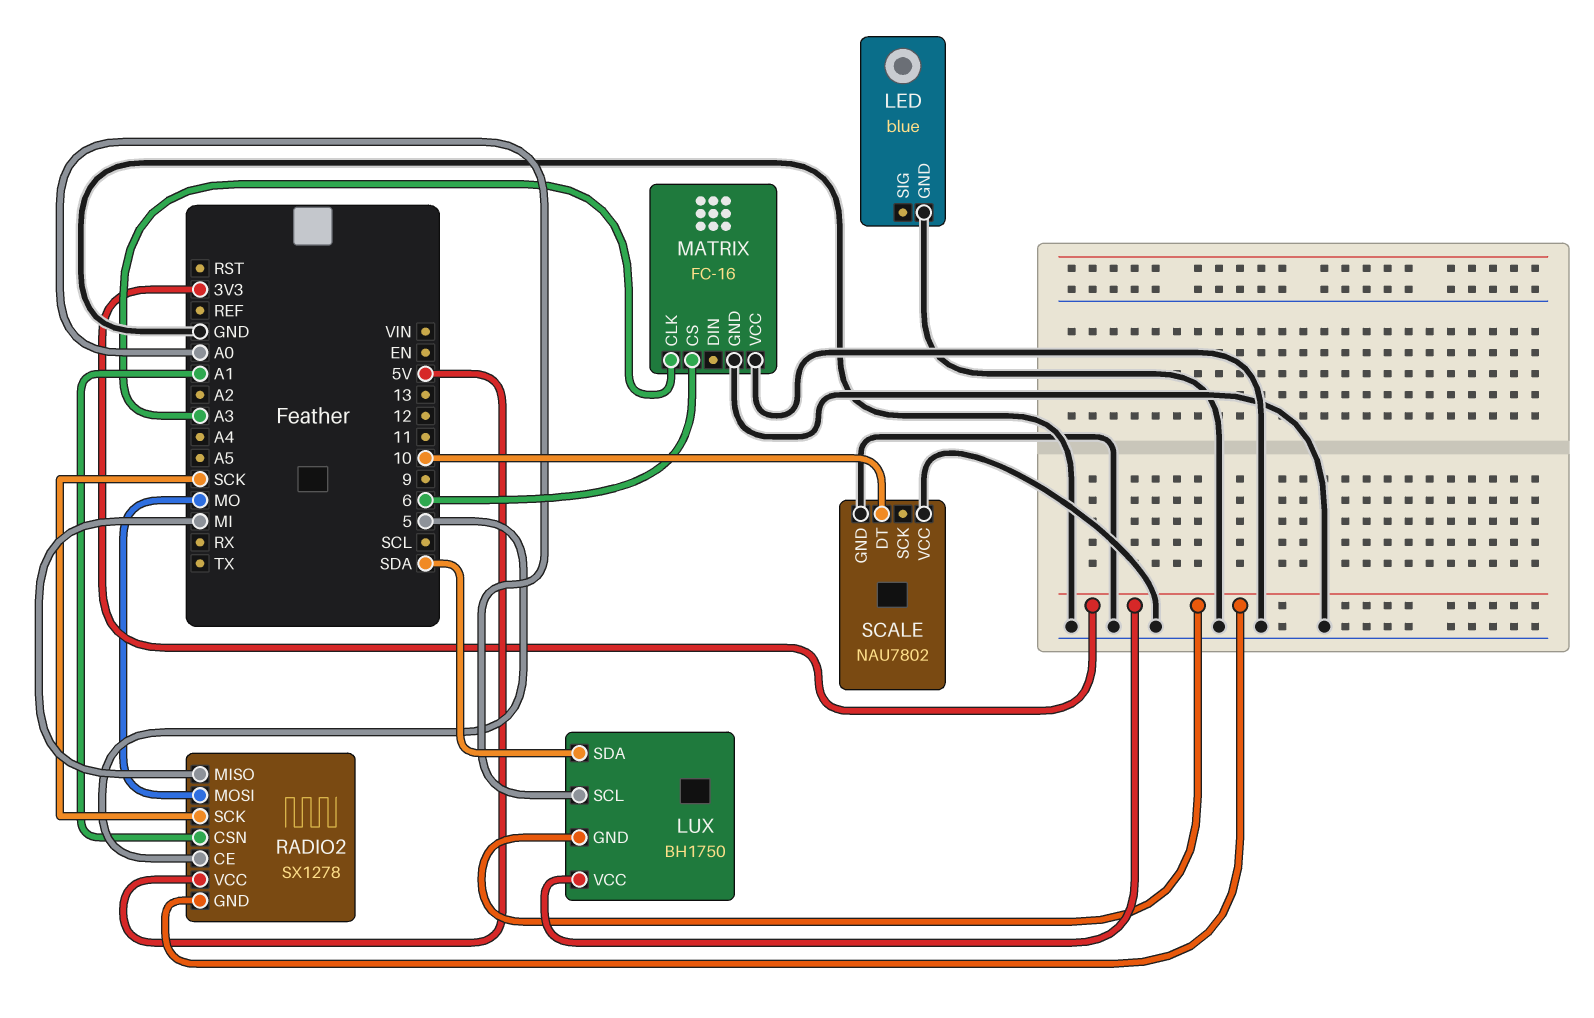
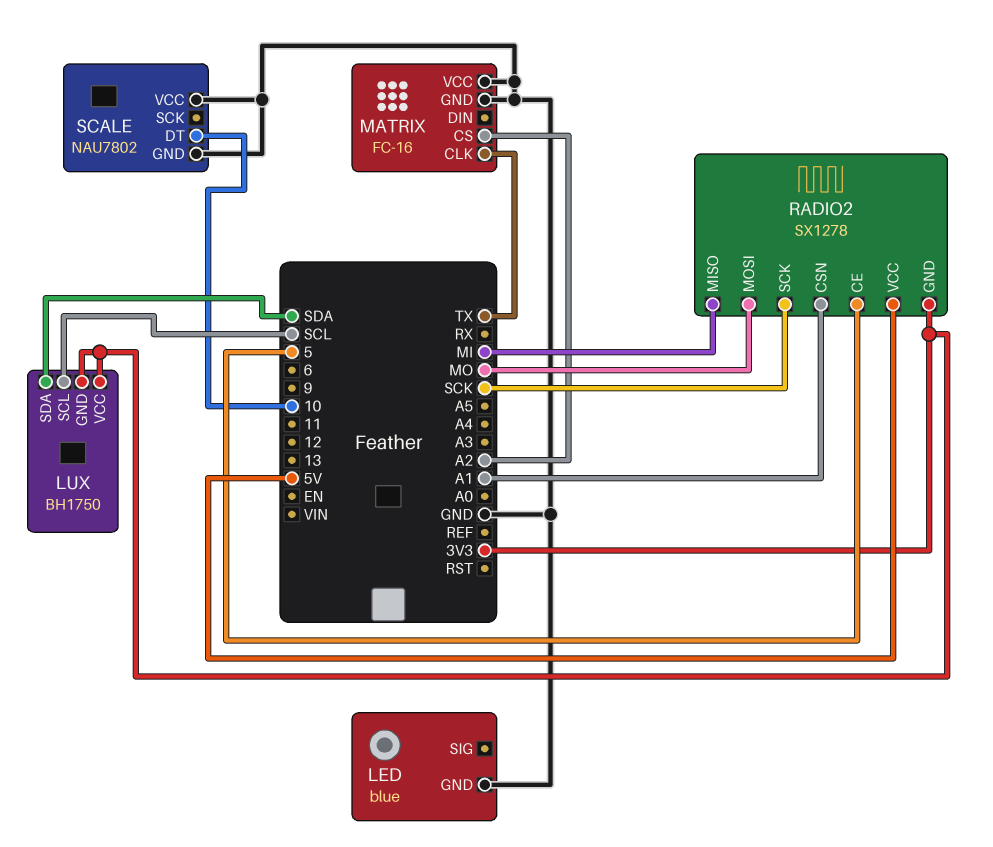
LUX pin SCL: A0 -> SCL
MATRIX pin CLK: A3 -> TX
MATRIX pin CS: 6 -> A2

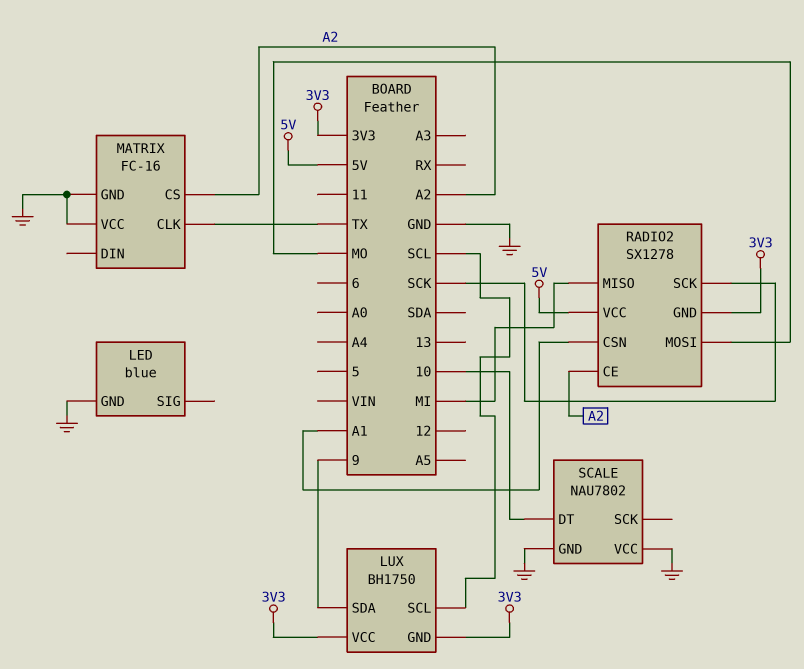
LUX pin SDA: SDA -> 9
RADIO2 pin CE: 5 -> A2

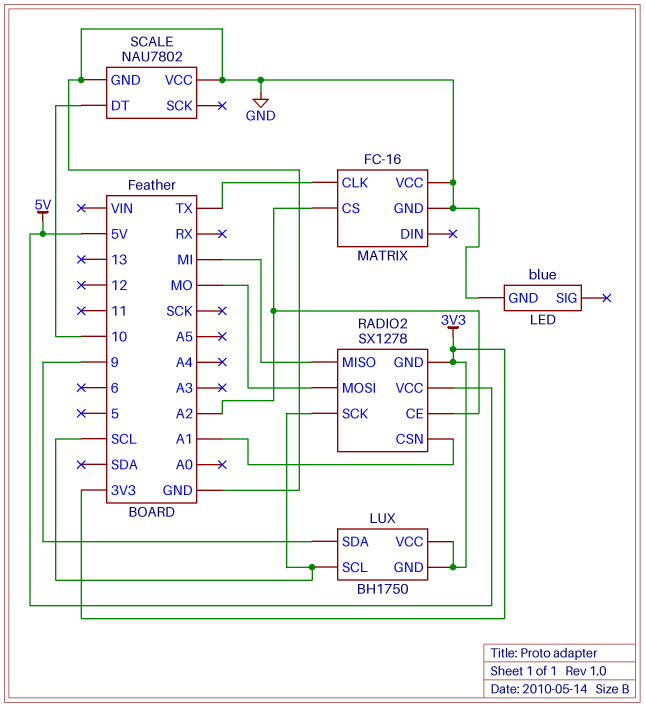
RADIO2 pin SCK: SCK -> SCL

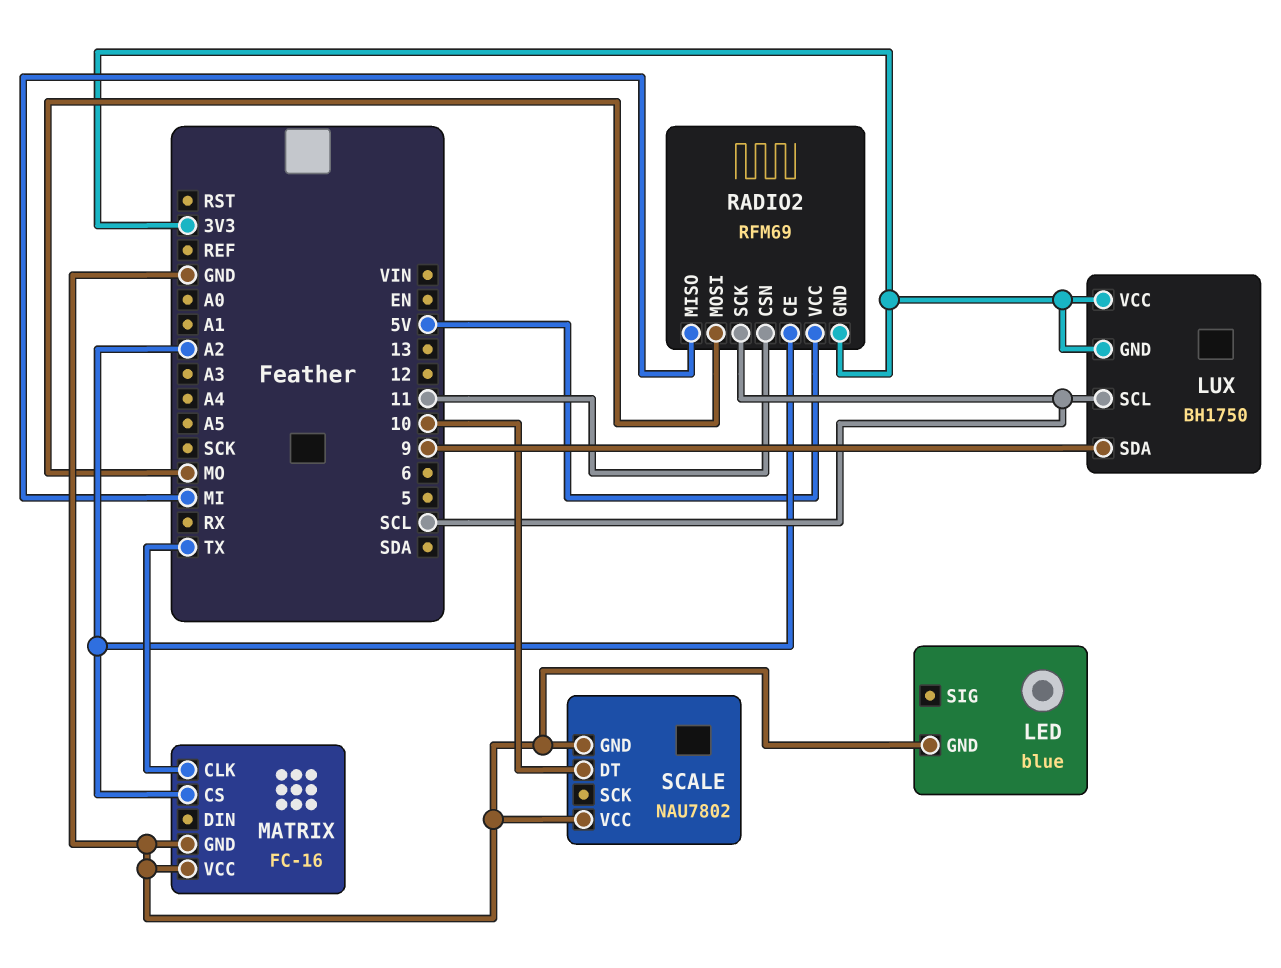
RADIO2: SX1278 -> RFM69
RADIO2 pin CSN: A1 -> 11

